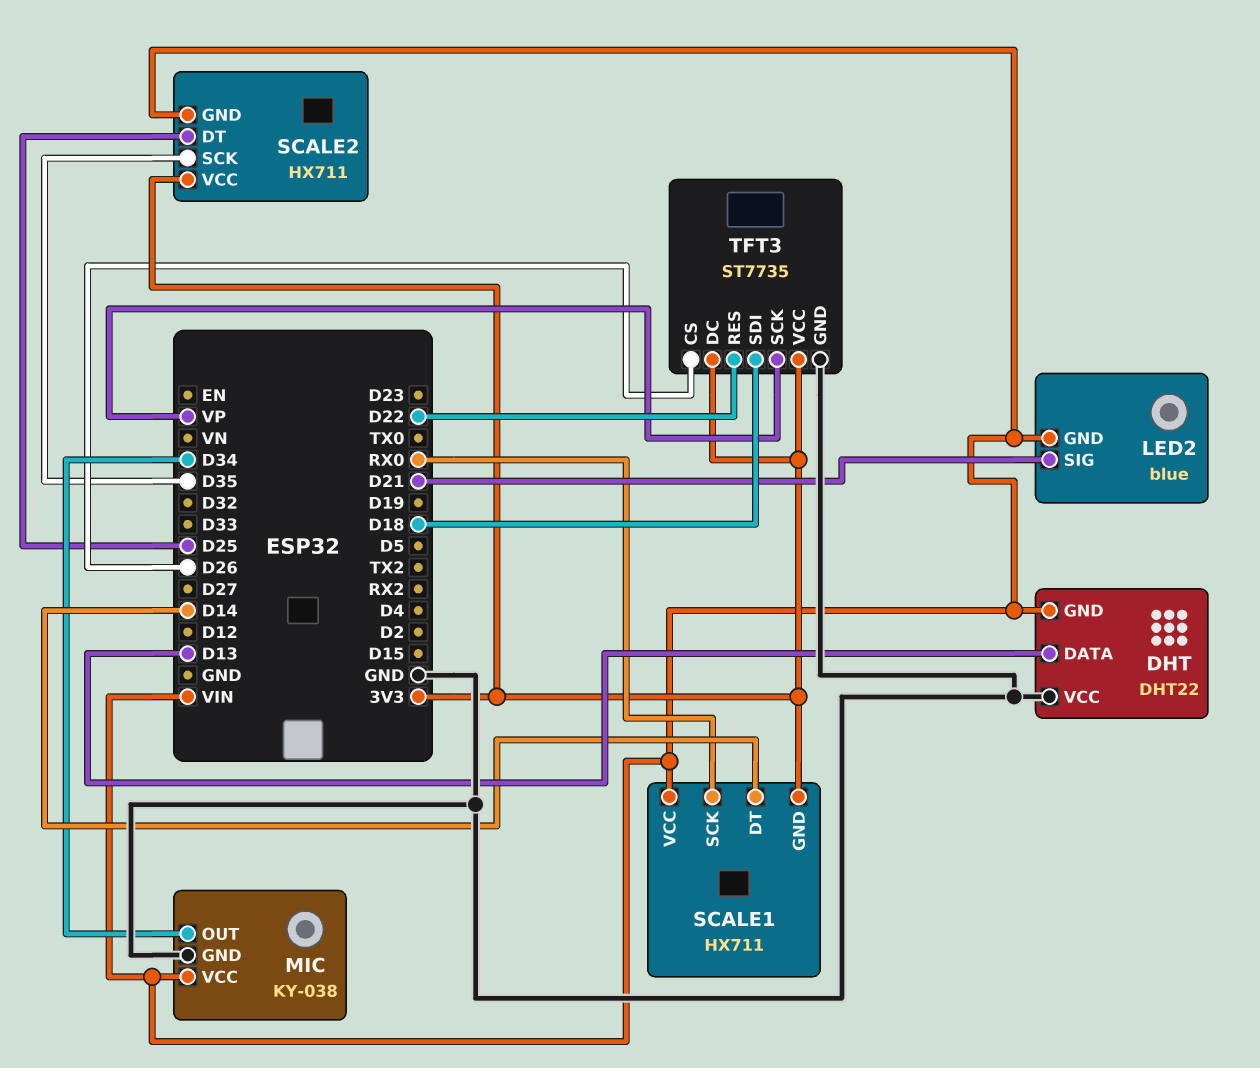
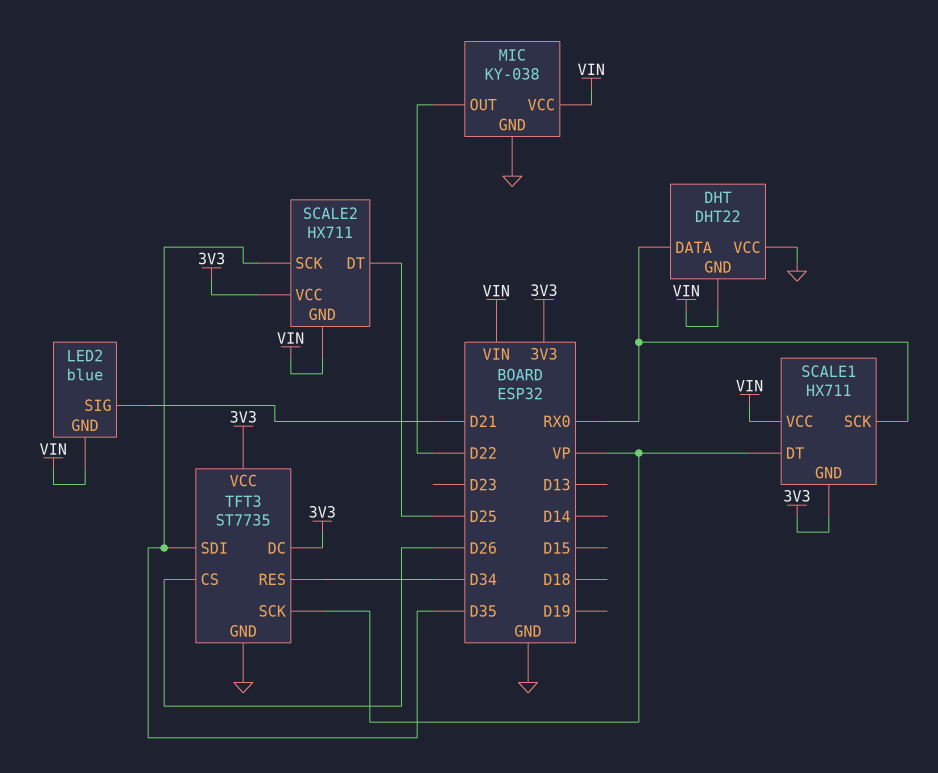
DHT pin DATA: D13 -> RX0
MIC pin OUT: D34 -> D22
SCALE1 pin DT: D14 -> VP
TFT3 pin RES: D22 -> D34
TFT3 pin SDI: D18 -> D35

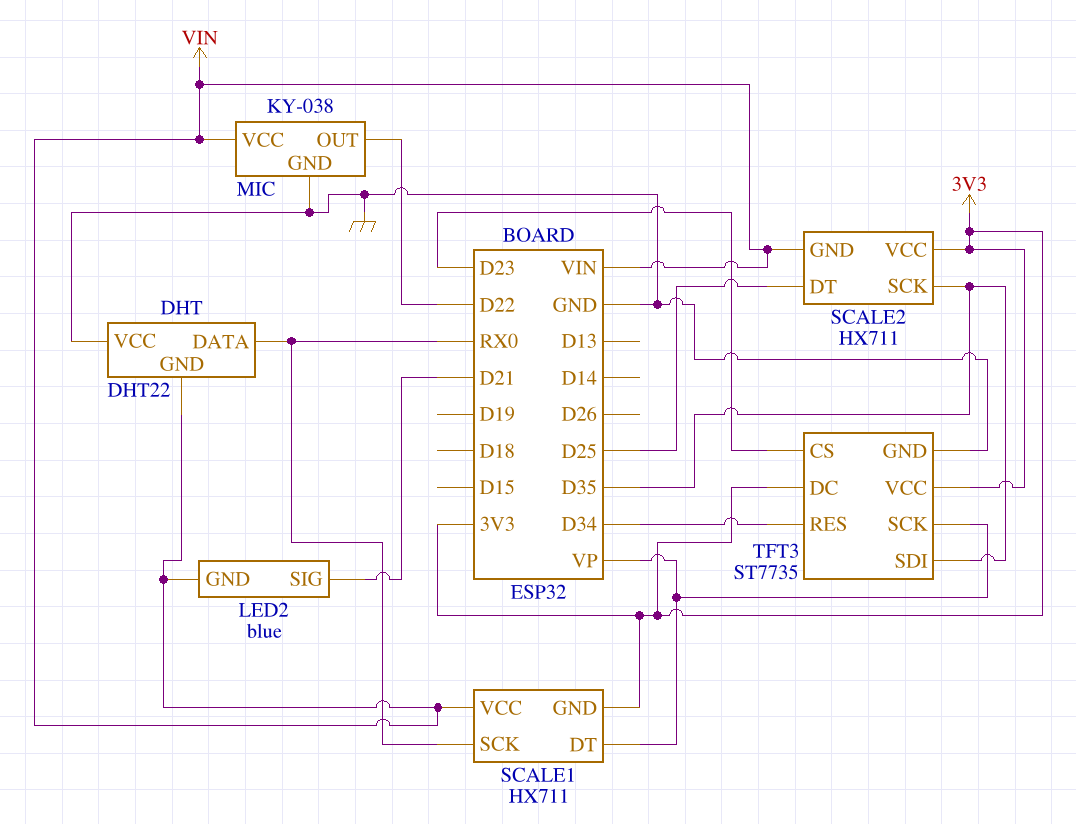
TFT3 pin CS: D26 -> D23

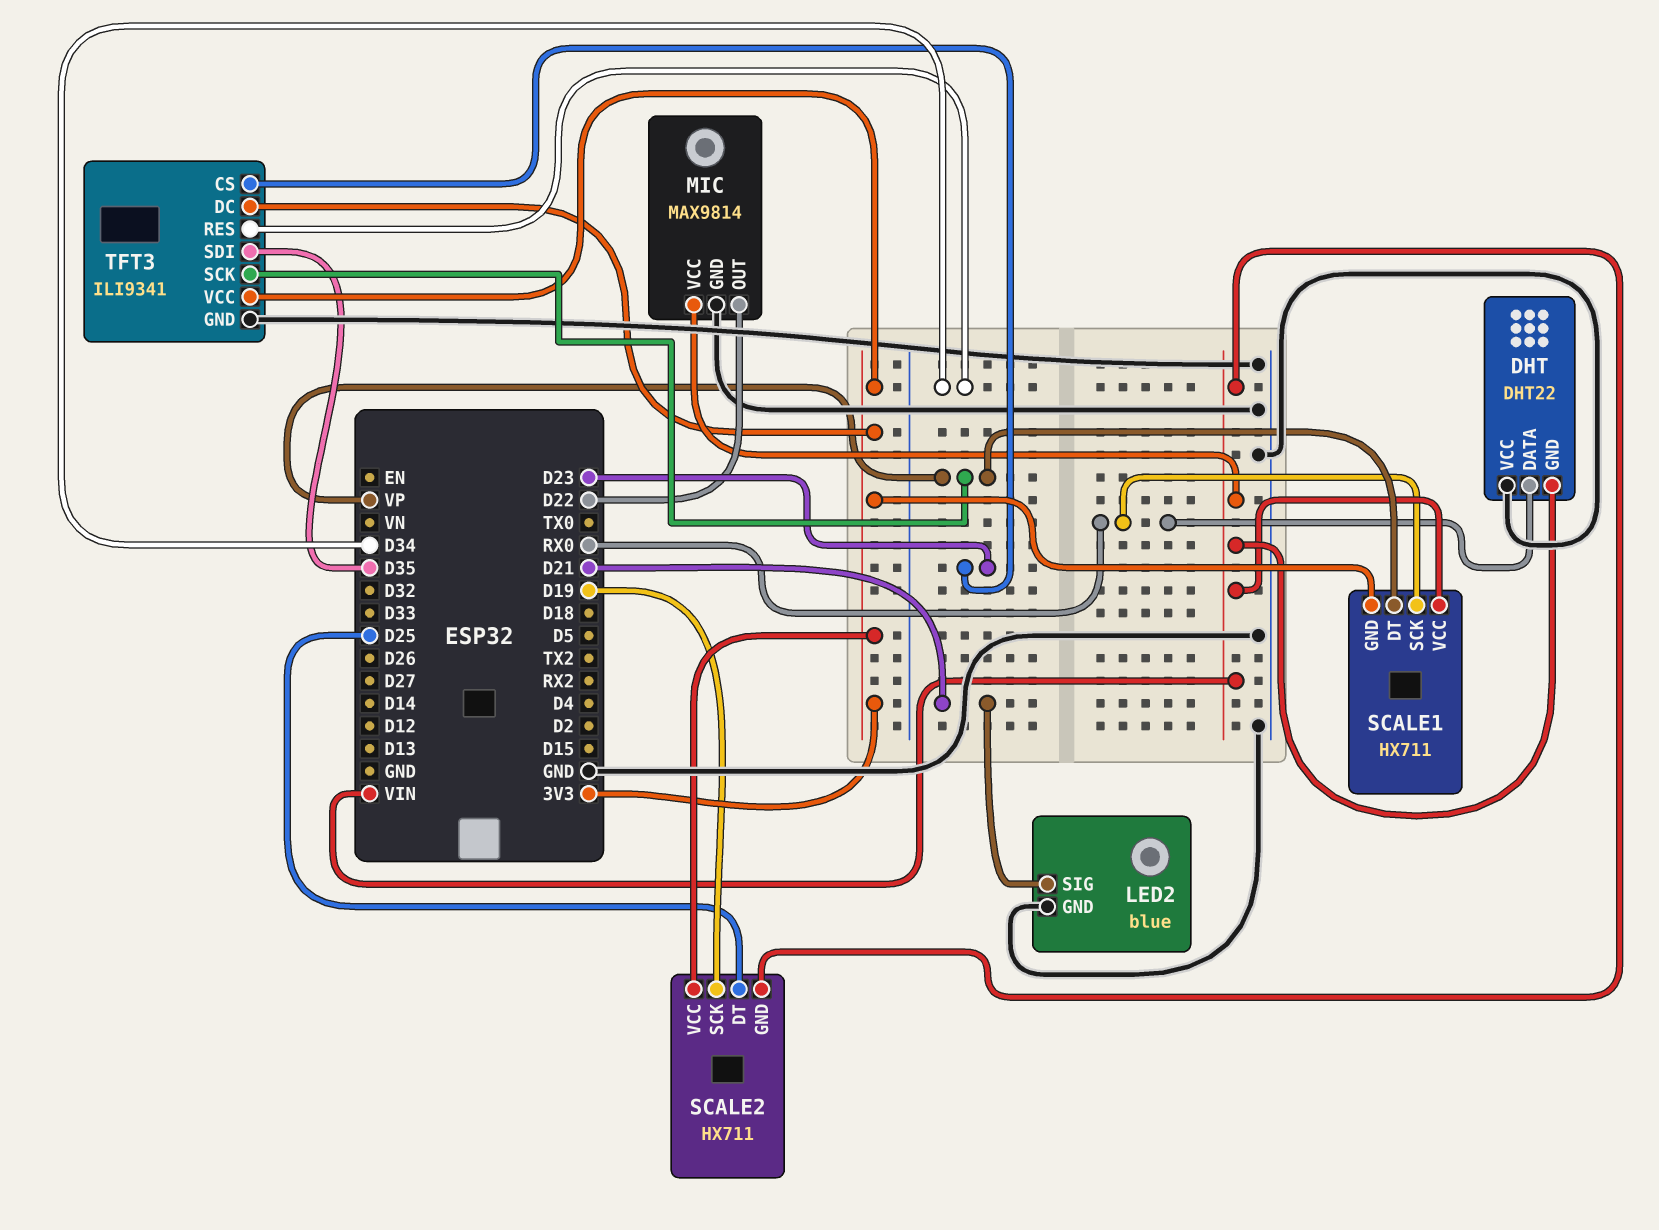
LED2 pin GND: VIN -> GND
MIC: KY-038 -> MAX9814
SCALE2 pin SCK: D35 -> D19
TFT3: ST7735 -> ILI9341

